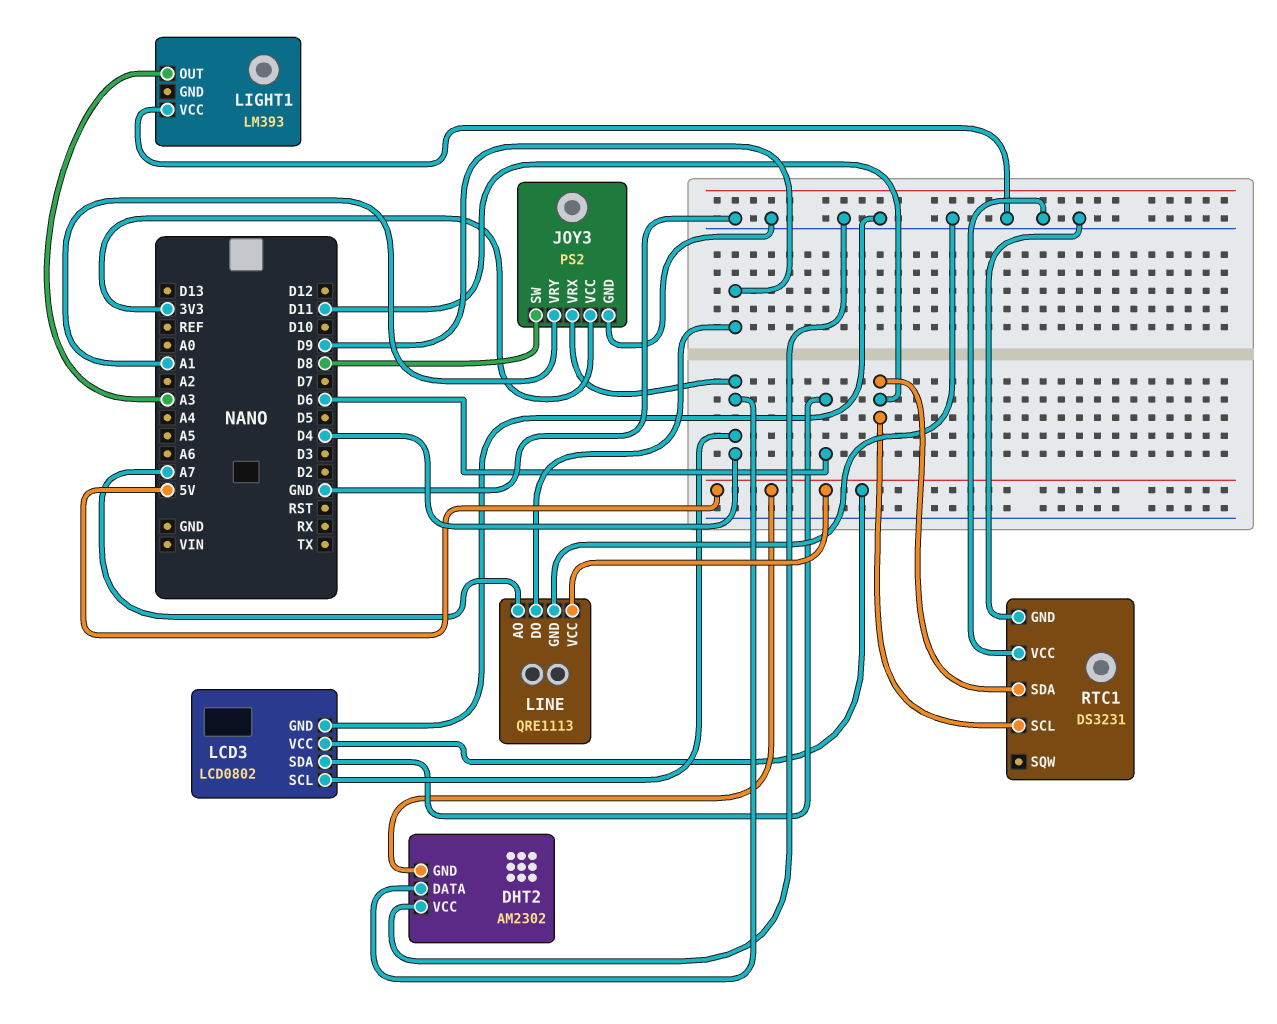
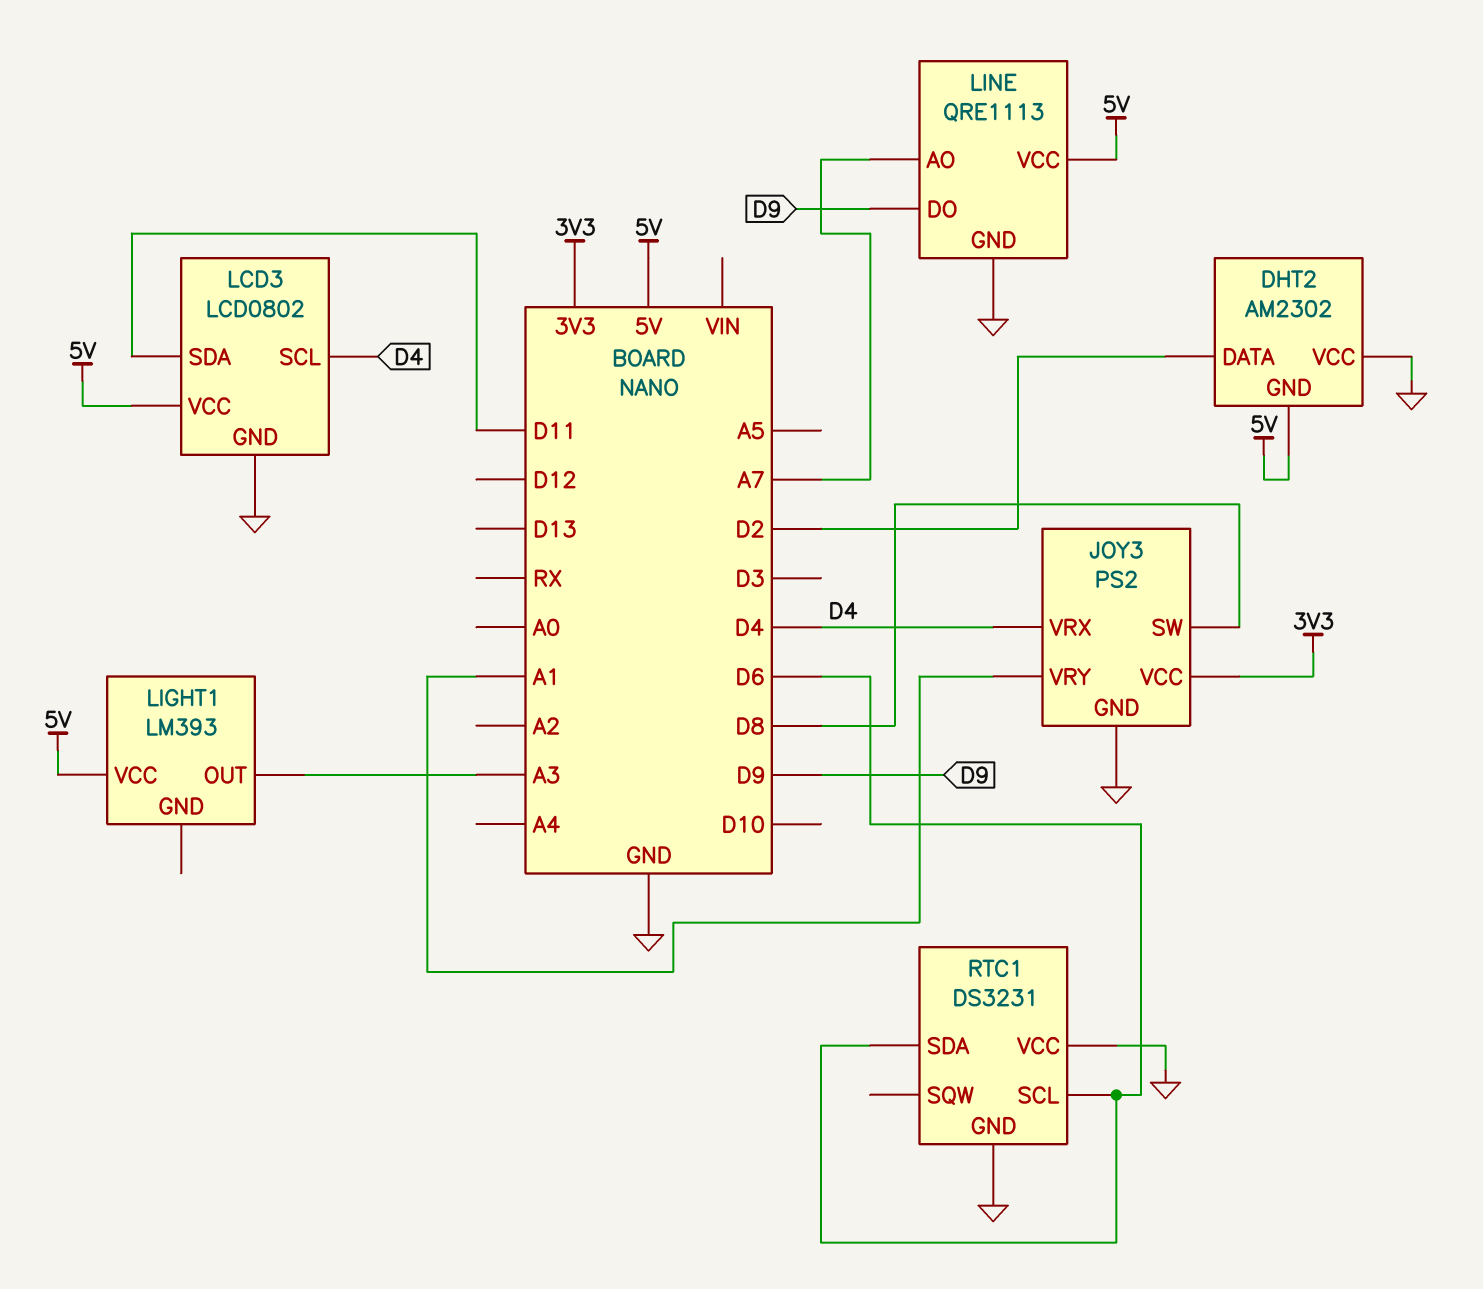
DHT2 pin DATA: D4 -> D2
LCD3 pin SDA: D6 -> D11
LIGHT1 pin VCC: GND -> 5V
RTC1 pin SCL: D11 -> D6
RTC1 pin SDA: D11 -> D6

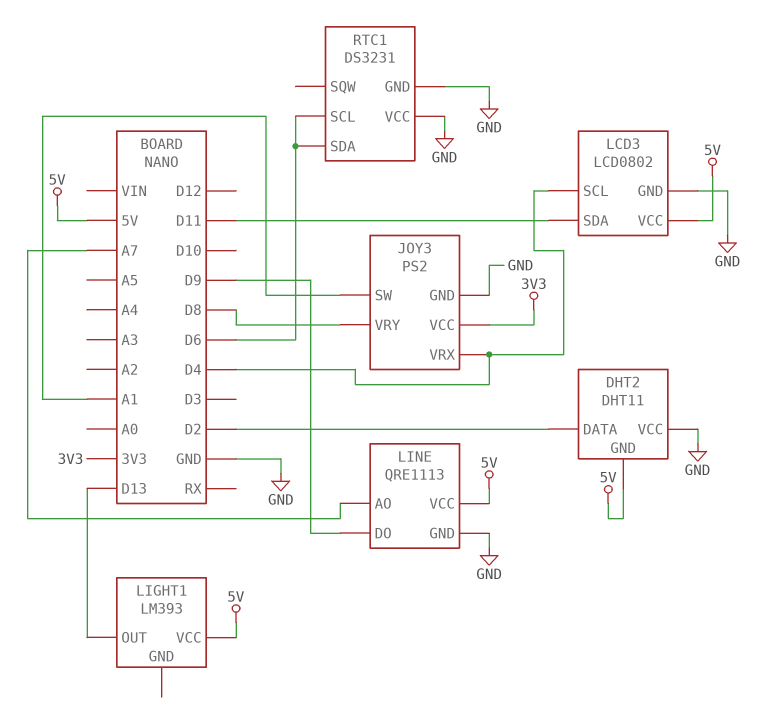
DHT2: AM2302 -> DHT11
JOY3 pin SW: D8 -> A1
JOY3 pin VRY: A1 -> D8
LIGHT1 pin OUT: A3 -> D13

